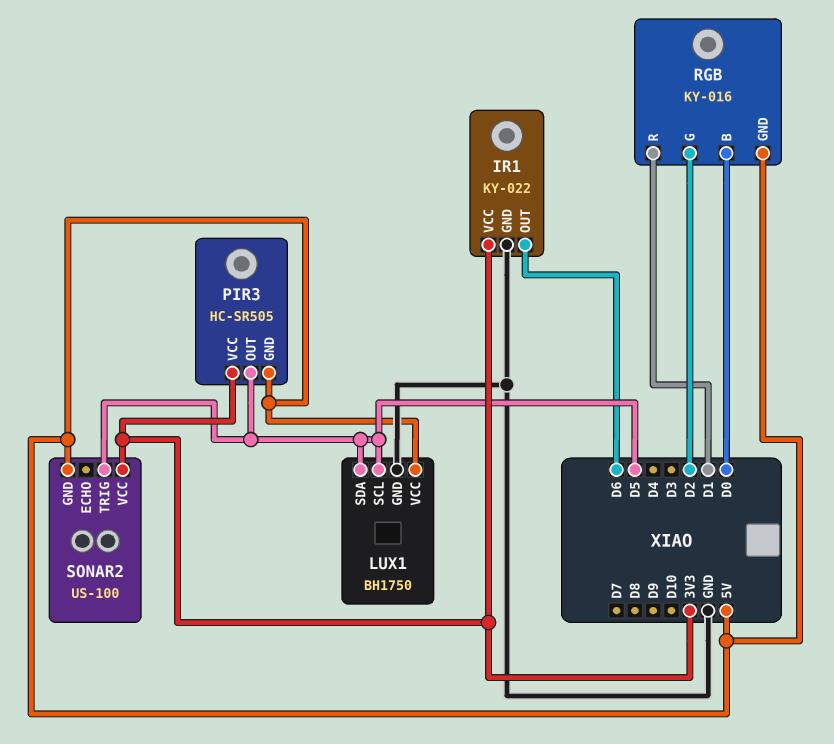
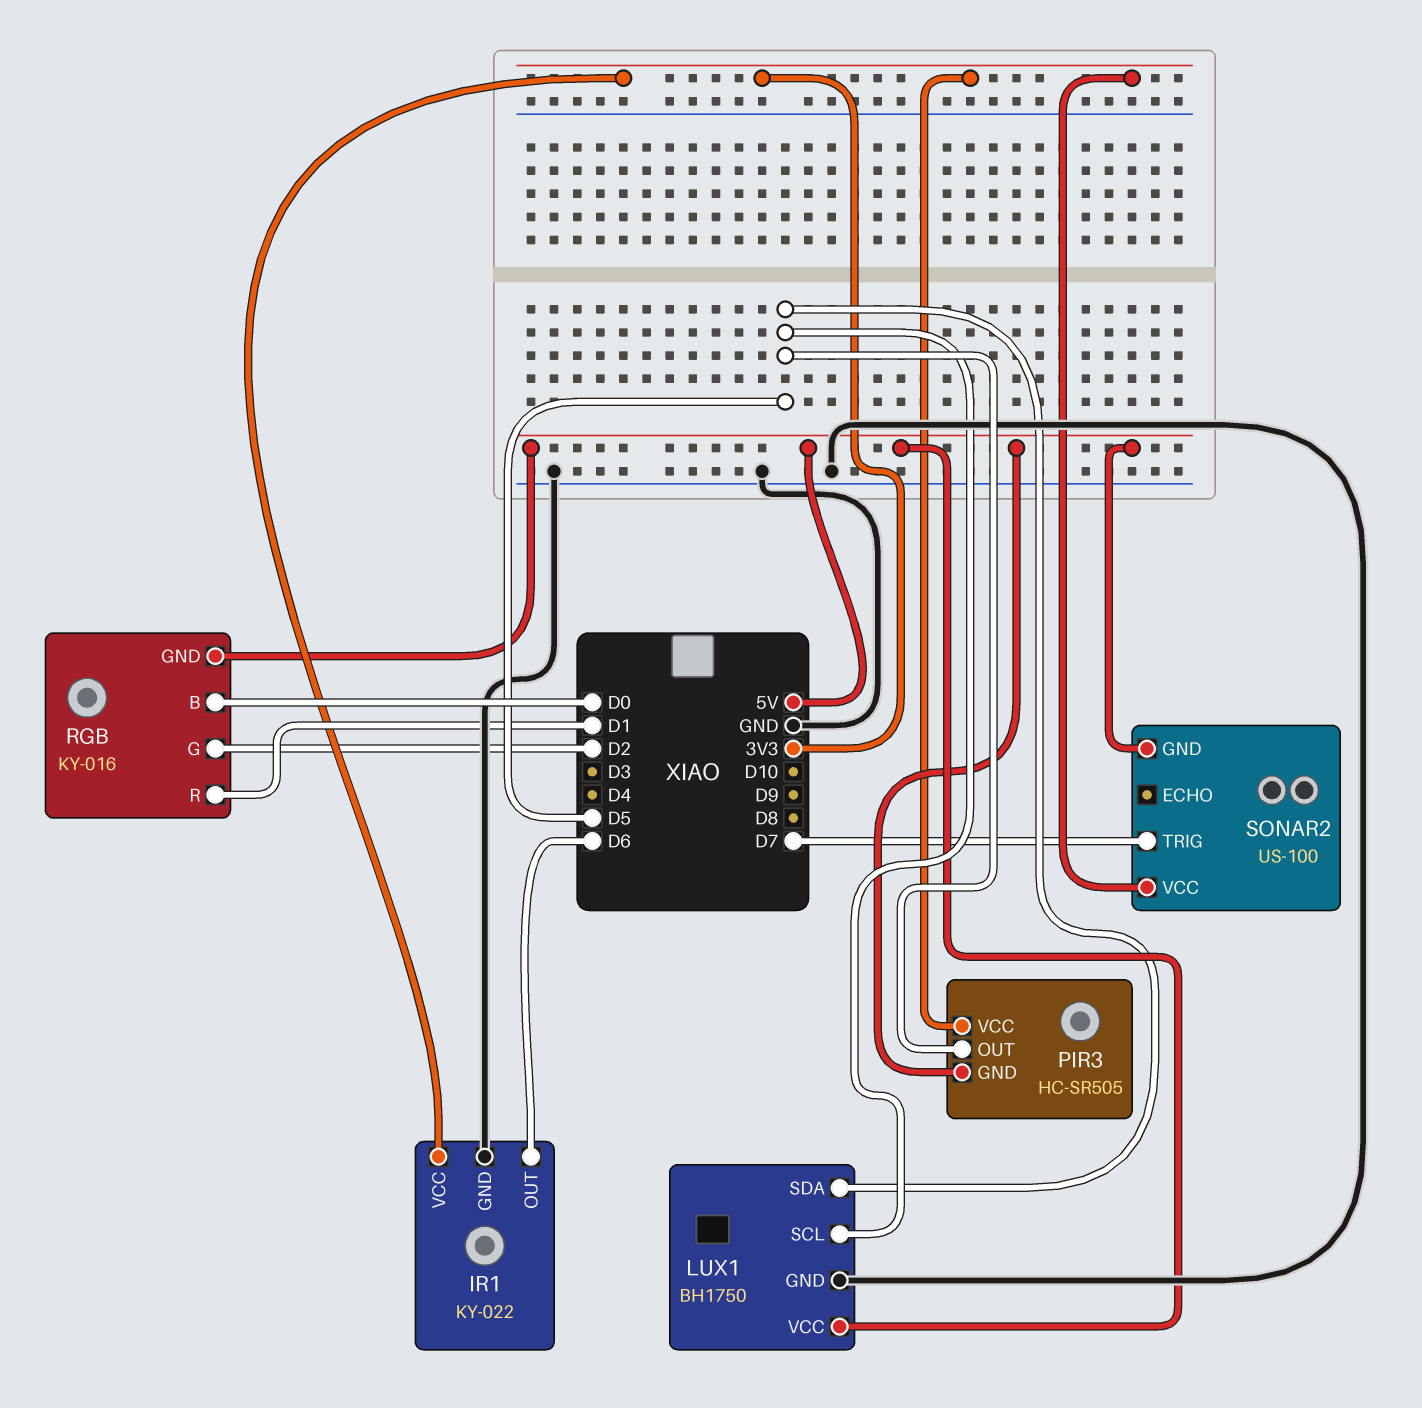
SONAR2 pin TRIG: D5 -> D7

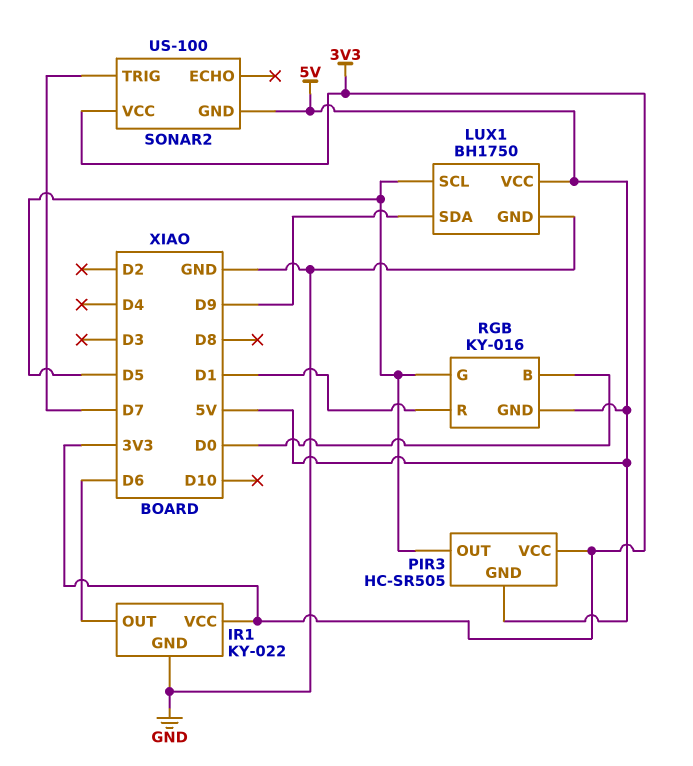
LUX1 pin SDA: D5 -> D9
RGB pin G: D2 -> D5

